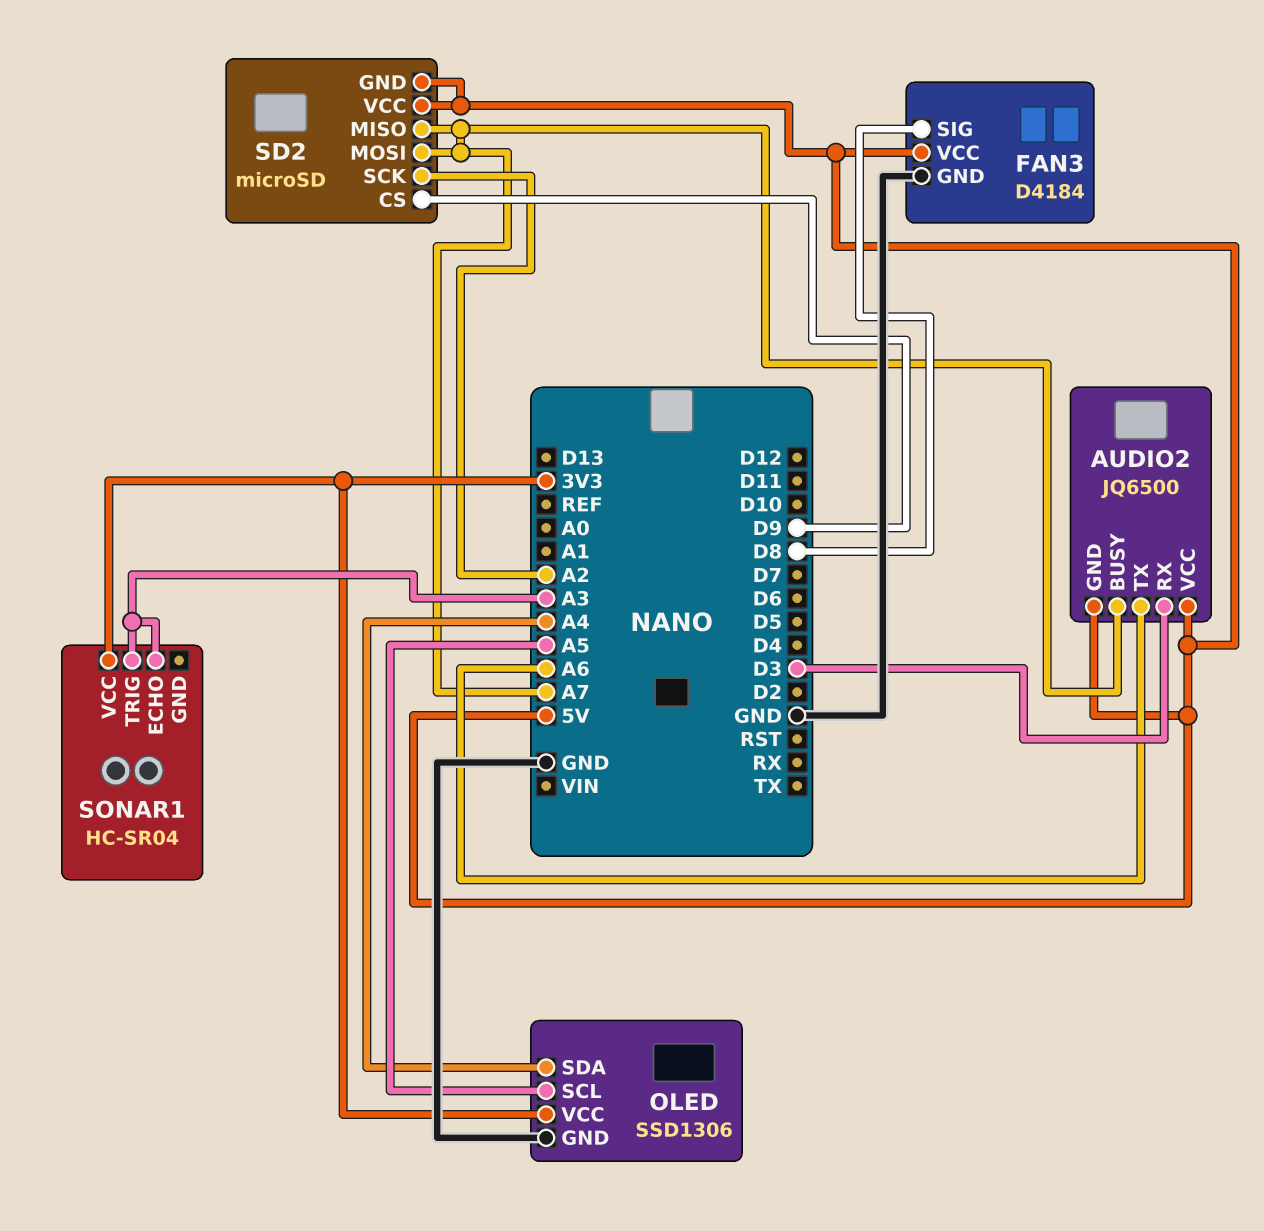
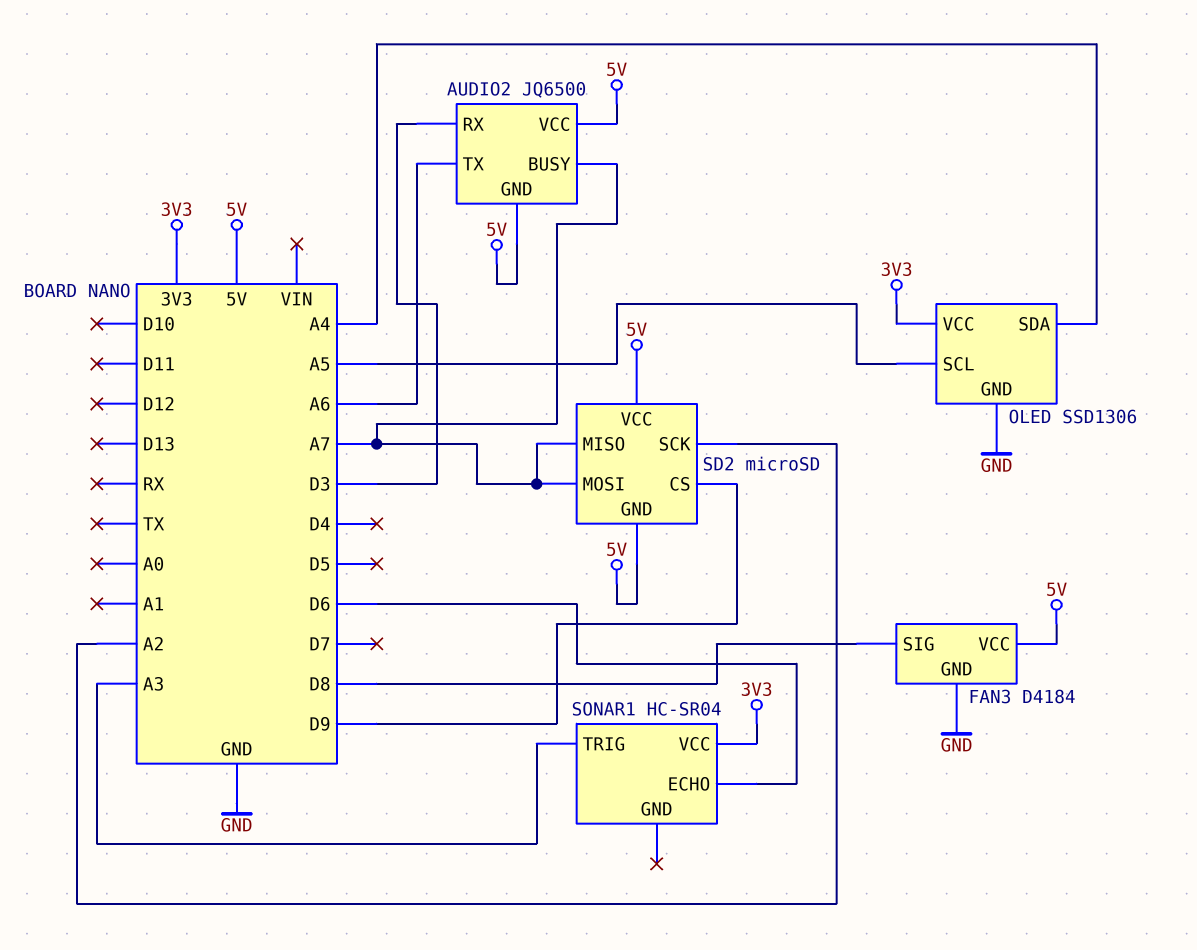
SONAR1 pin ECHO: A3 -> D6

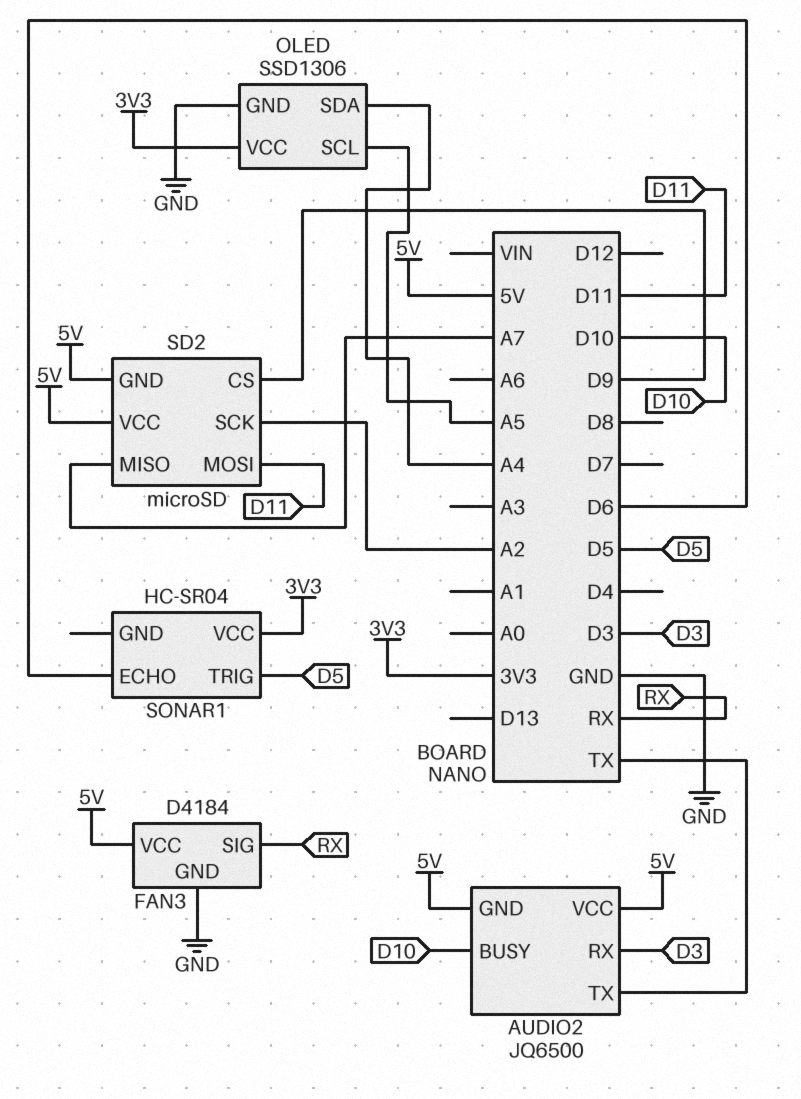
AUDIO2 pin BUSY: A7 -> D10
AUDIO2 pin TX: A6 -> TX
FAN3 pin SIG: D8 -> RX
SD2 pin MOSI: A7 -> D11
SONAR1 pin TRIG: A3 -> D5

